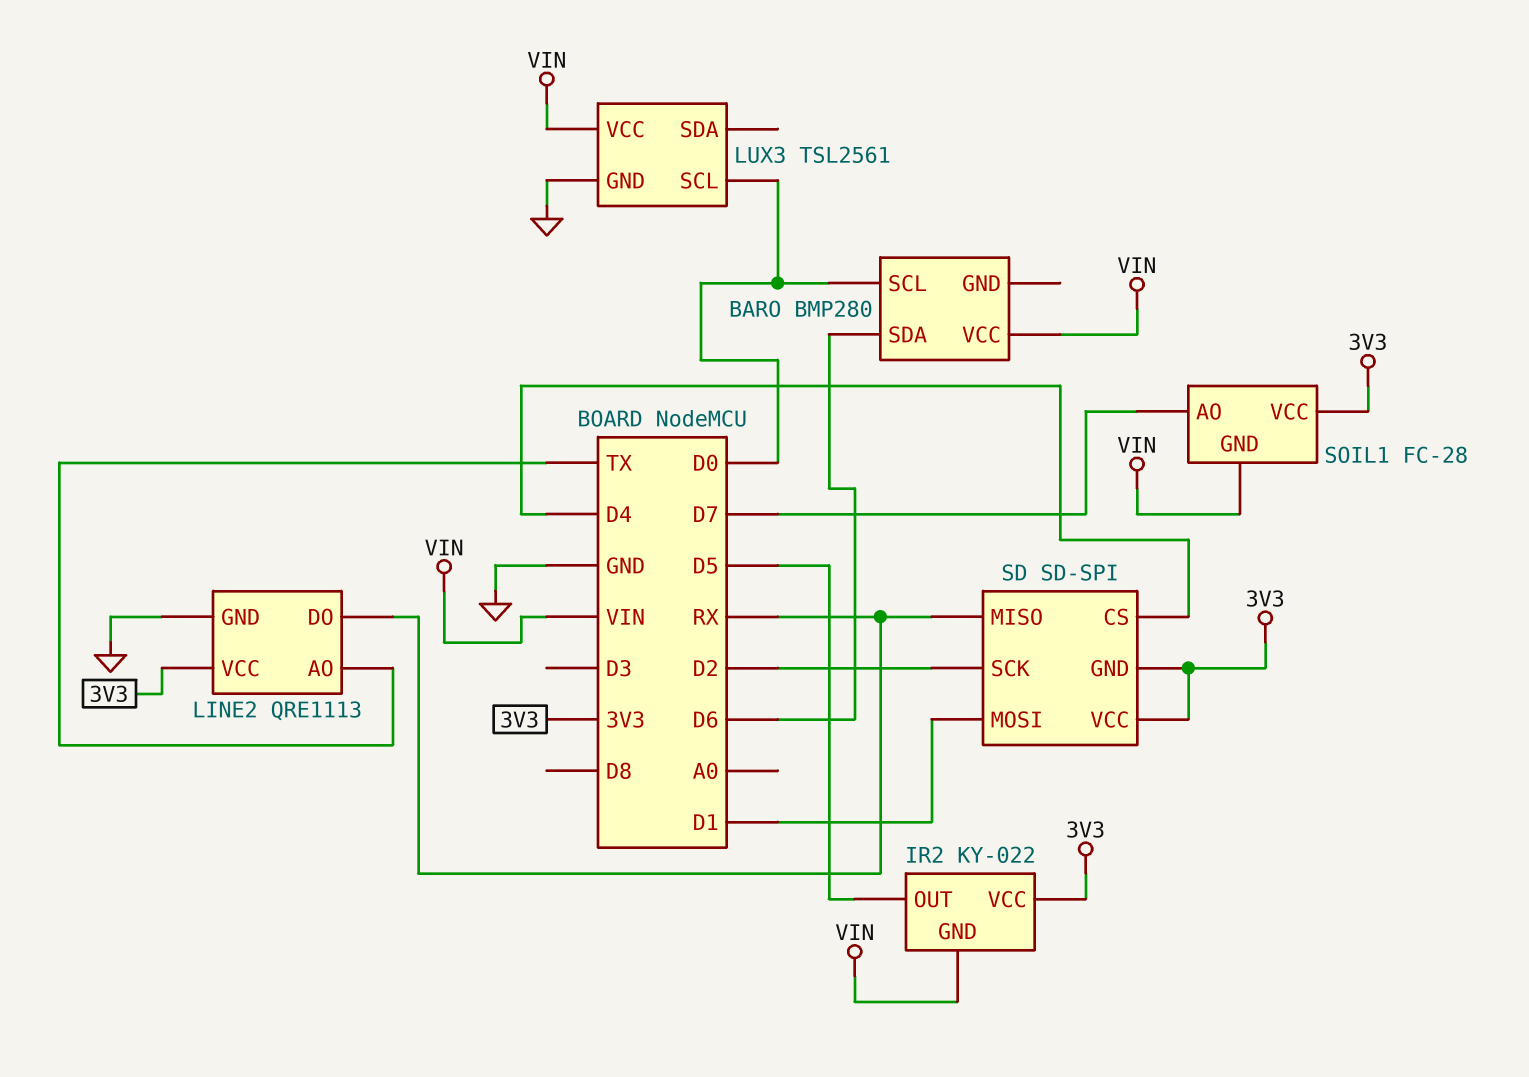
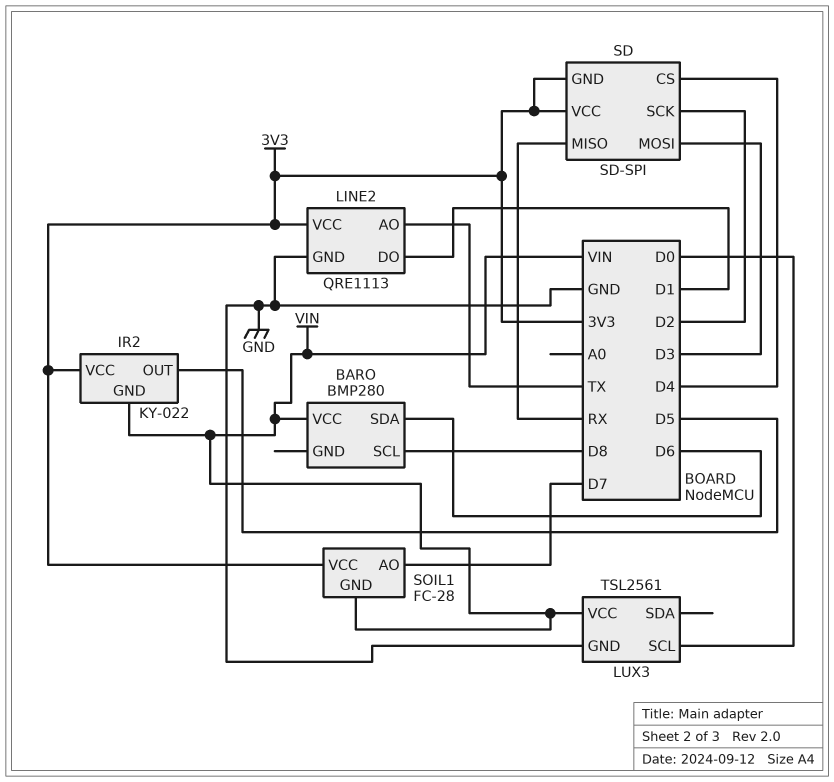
BARO pin SCL: D0 -> D8
LINE2 pin DO: RX -> D1
SD pin MOSI: D1 -> D3

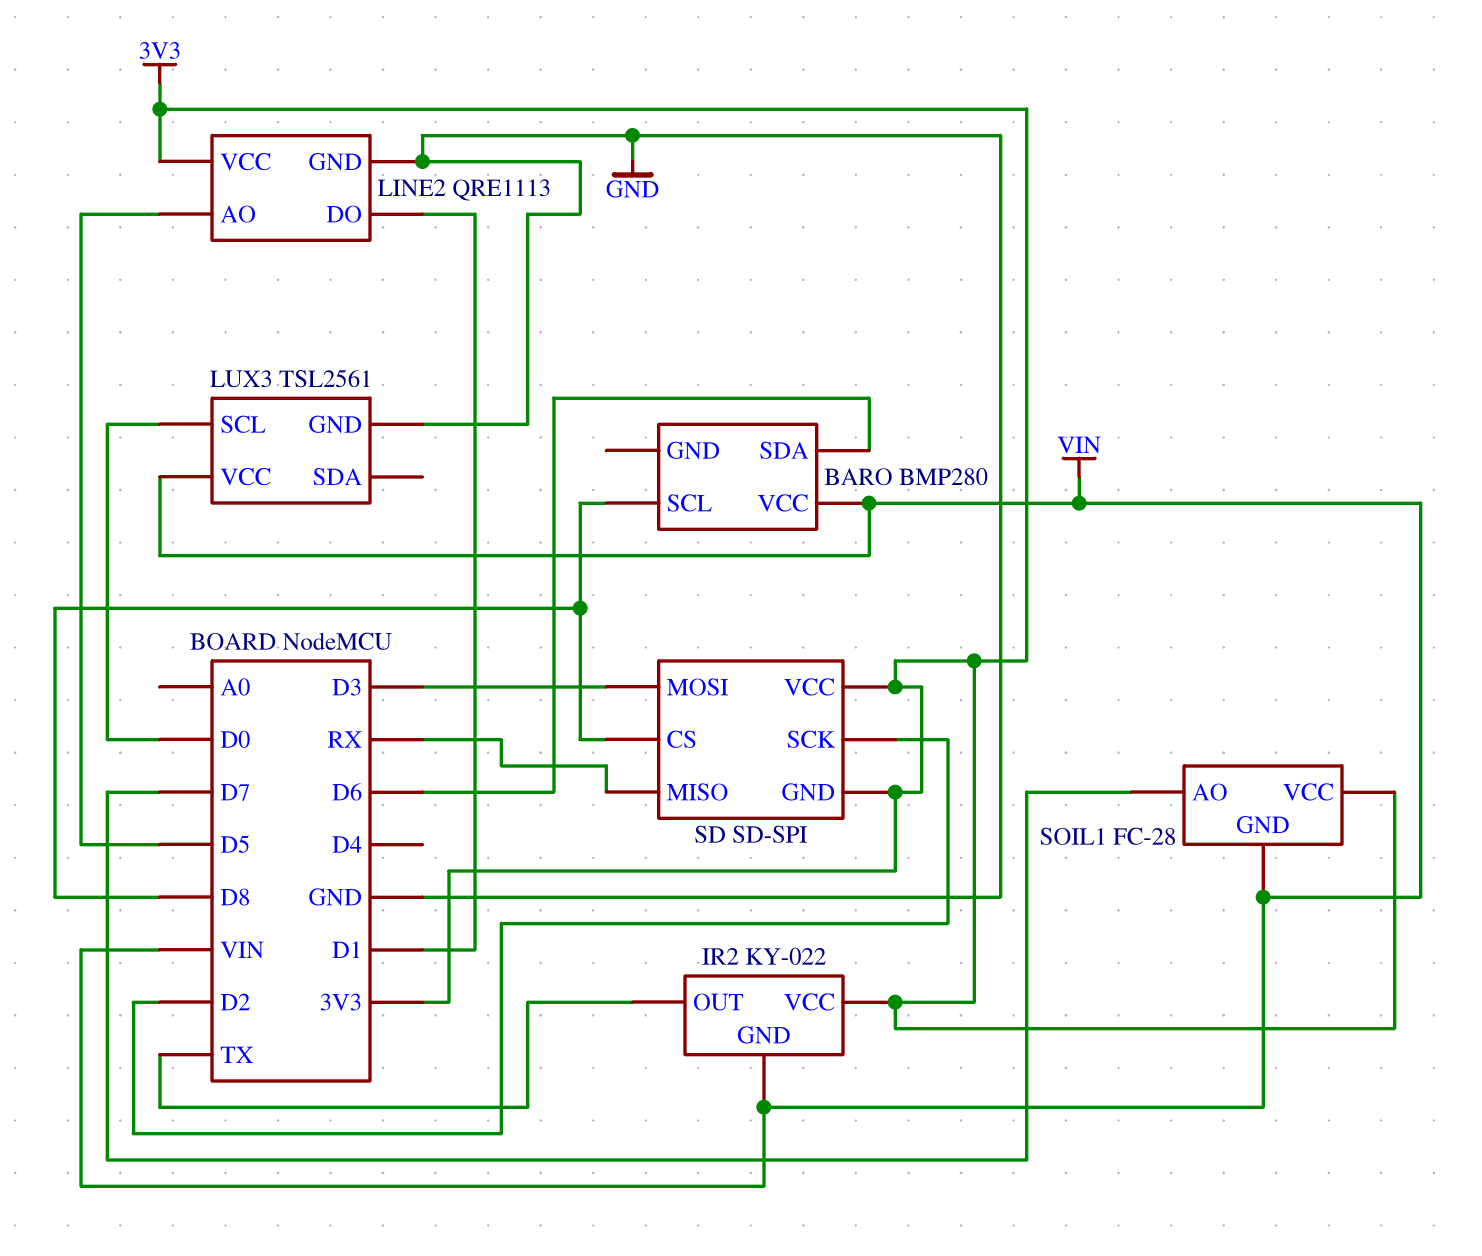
IR2 pin OUT: D5 -> TX
LINE2 pin AO: TX -> D5
SD pin CS: D4 -> D8

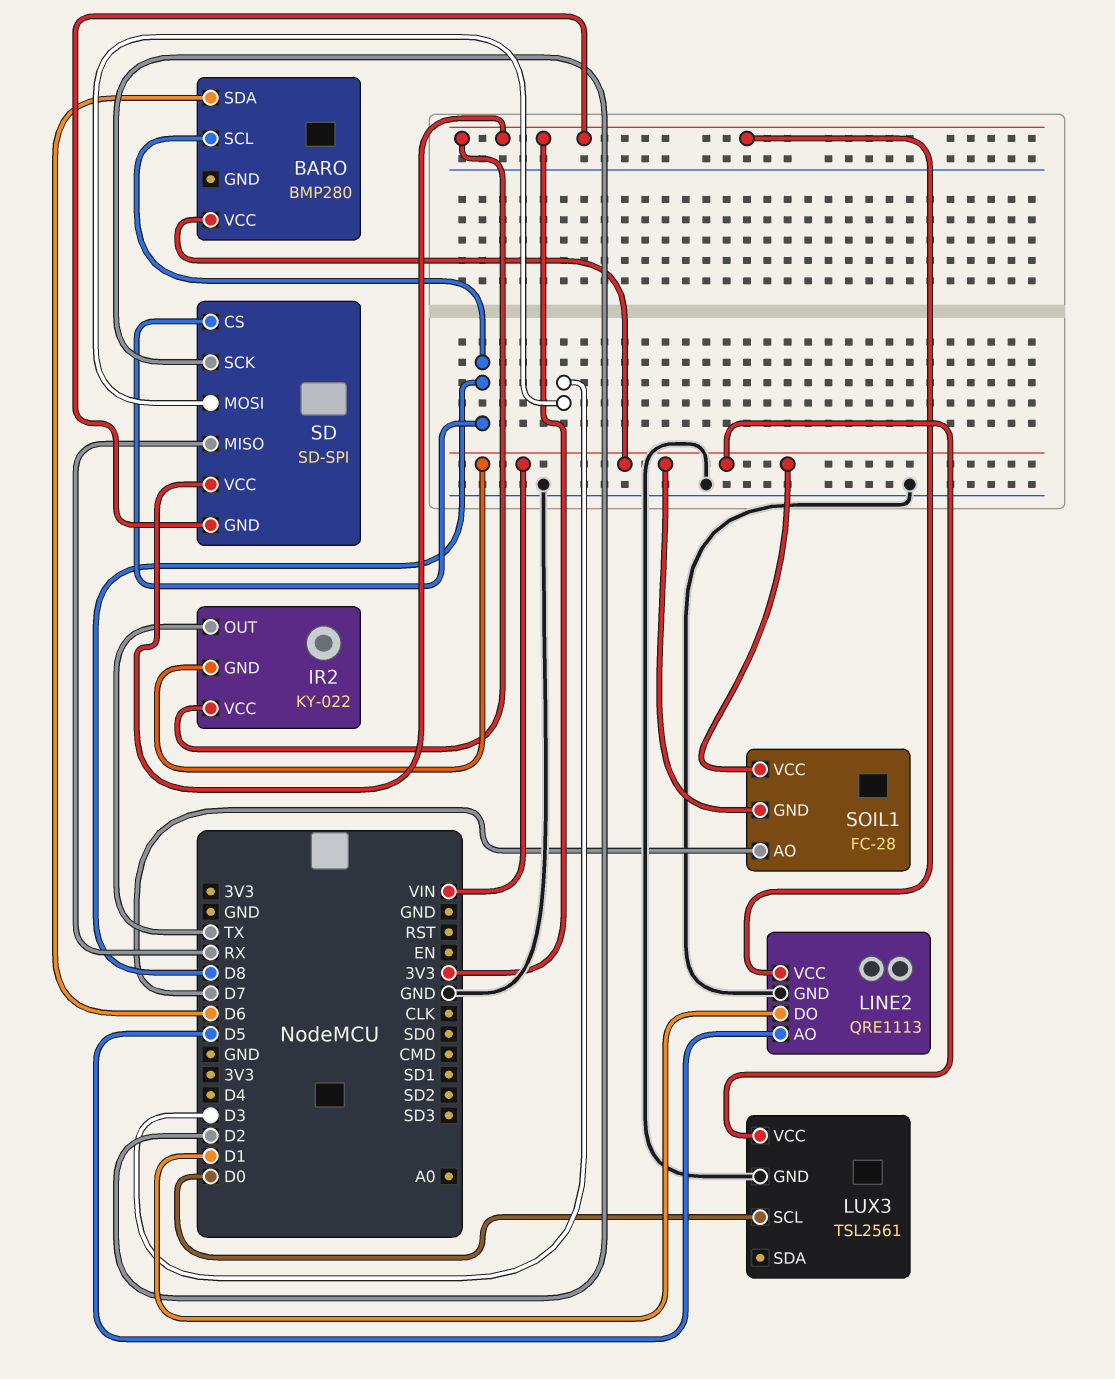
SOIL1 pin VCC: 3V3 -> VIN

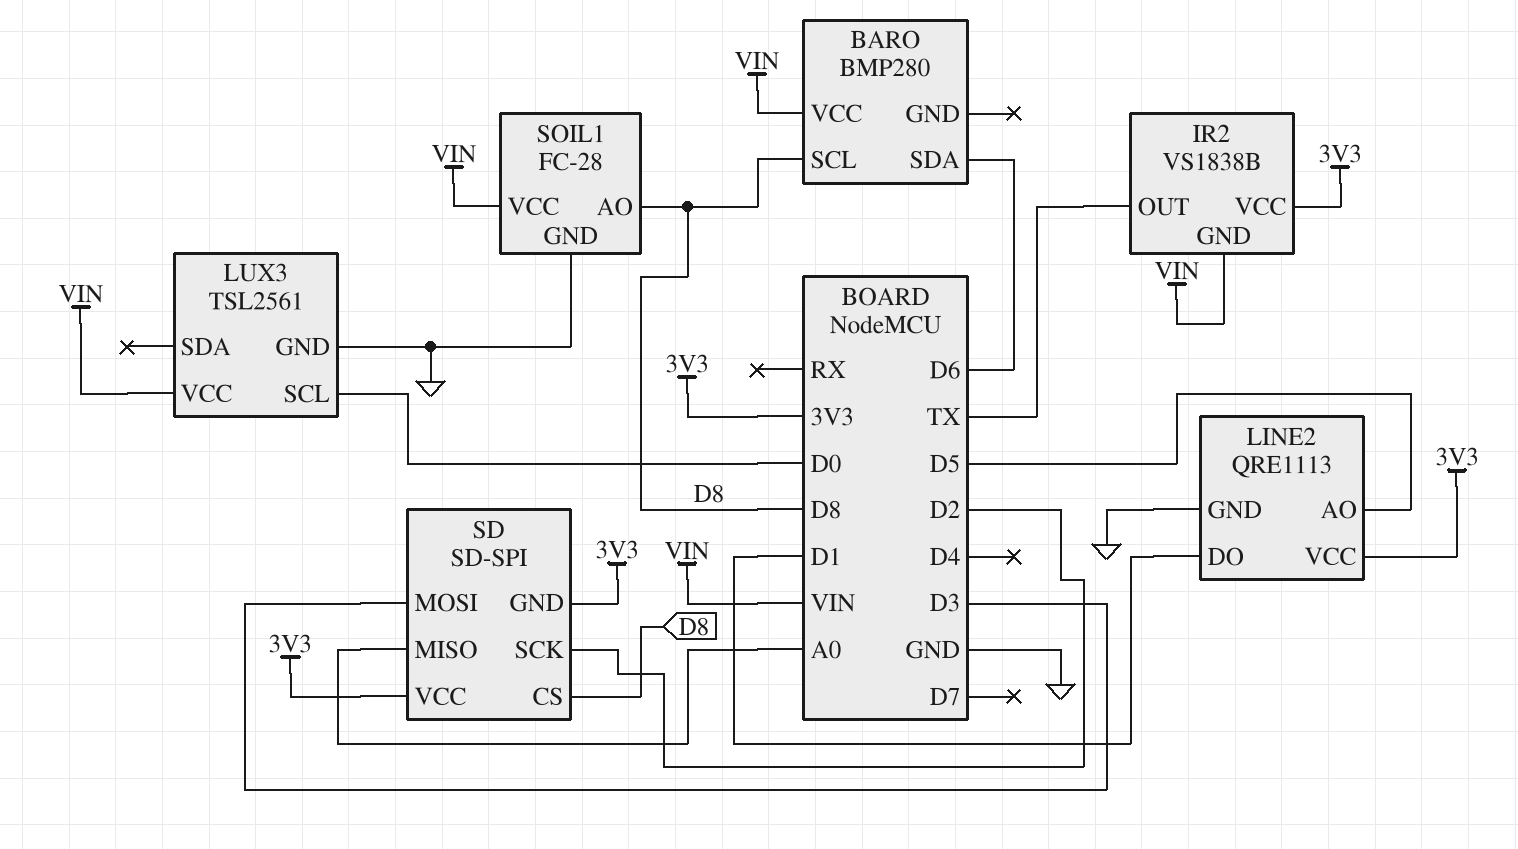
IR2: KY-022 -> VS1838B
SD pin MISO: RX -> A0
SOIL1 pin AO: D7 -> D8
SOIL1 pin GND: VIN -> GND

